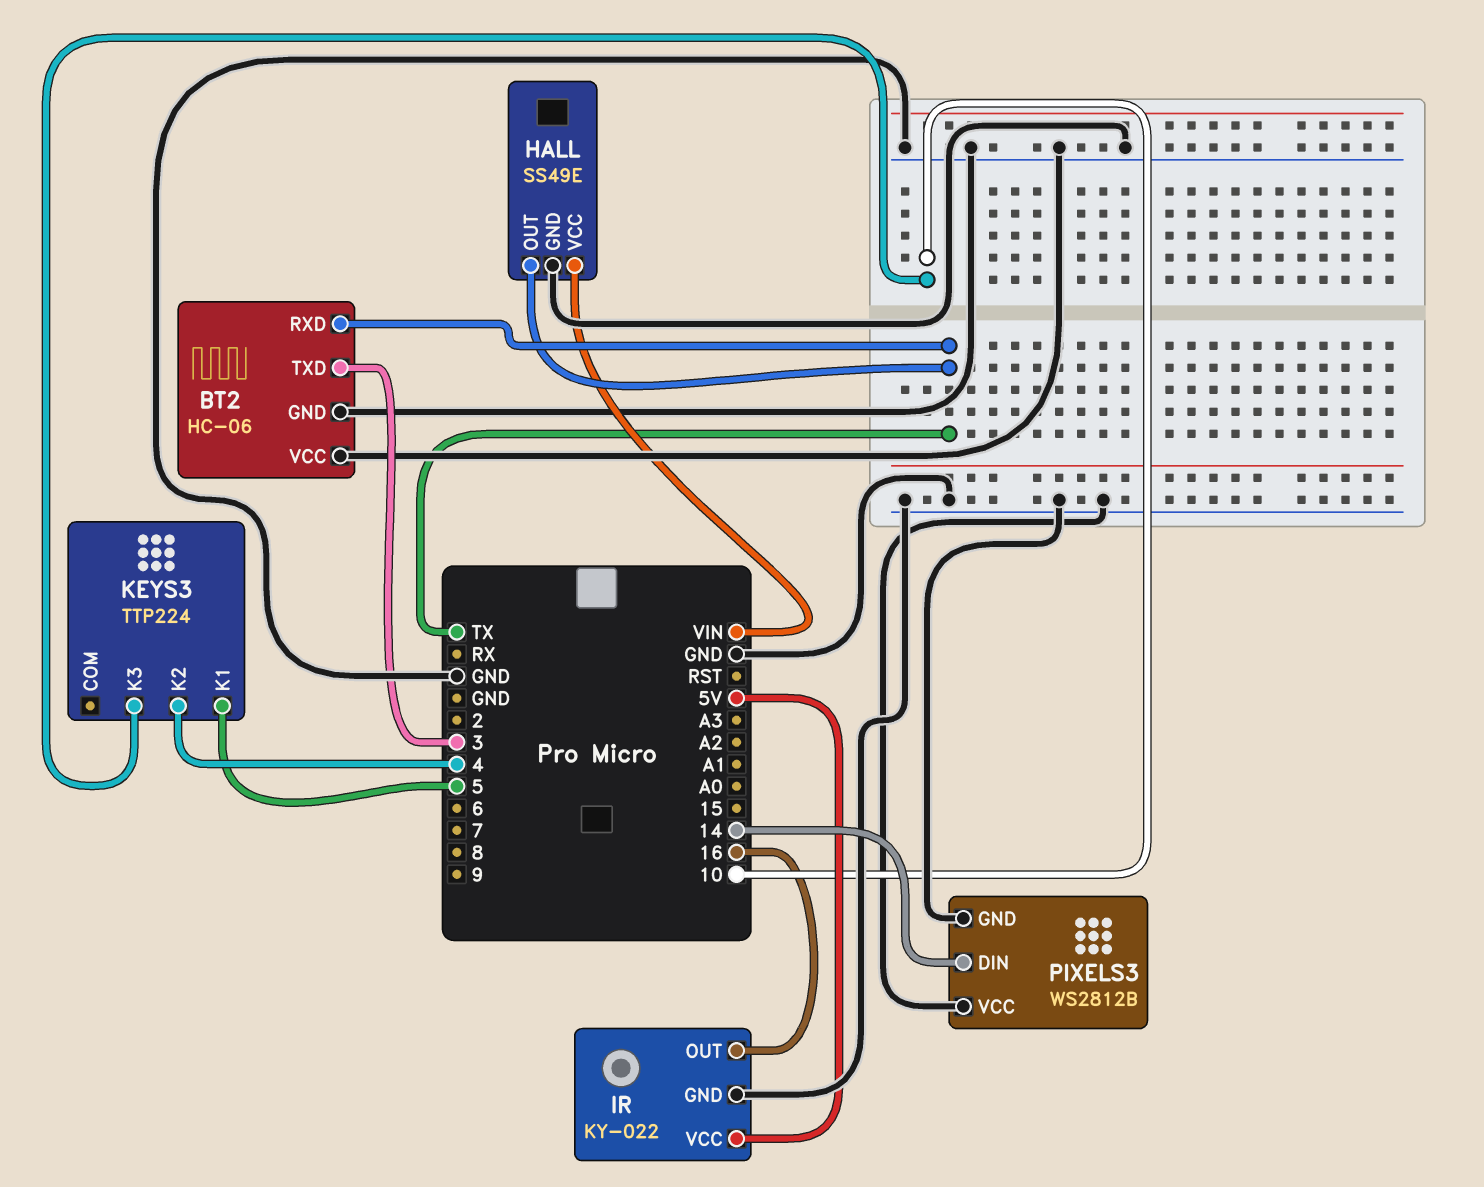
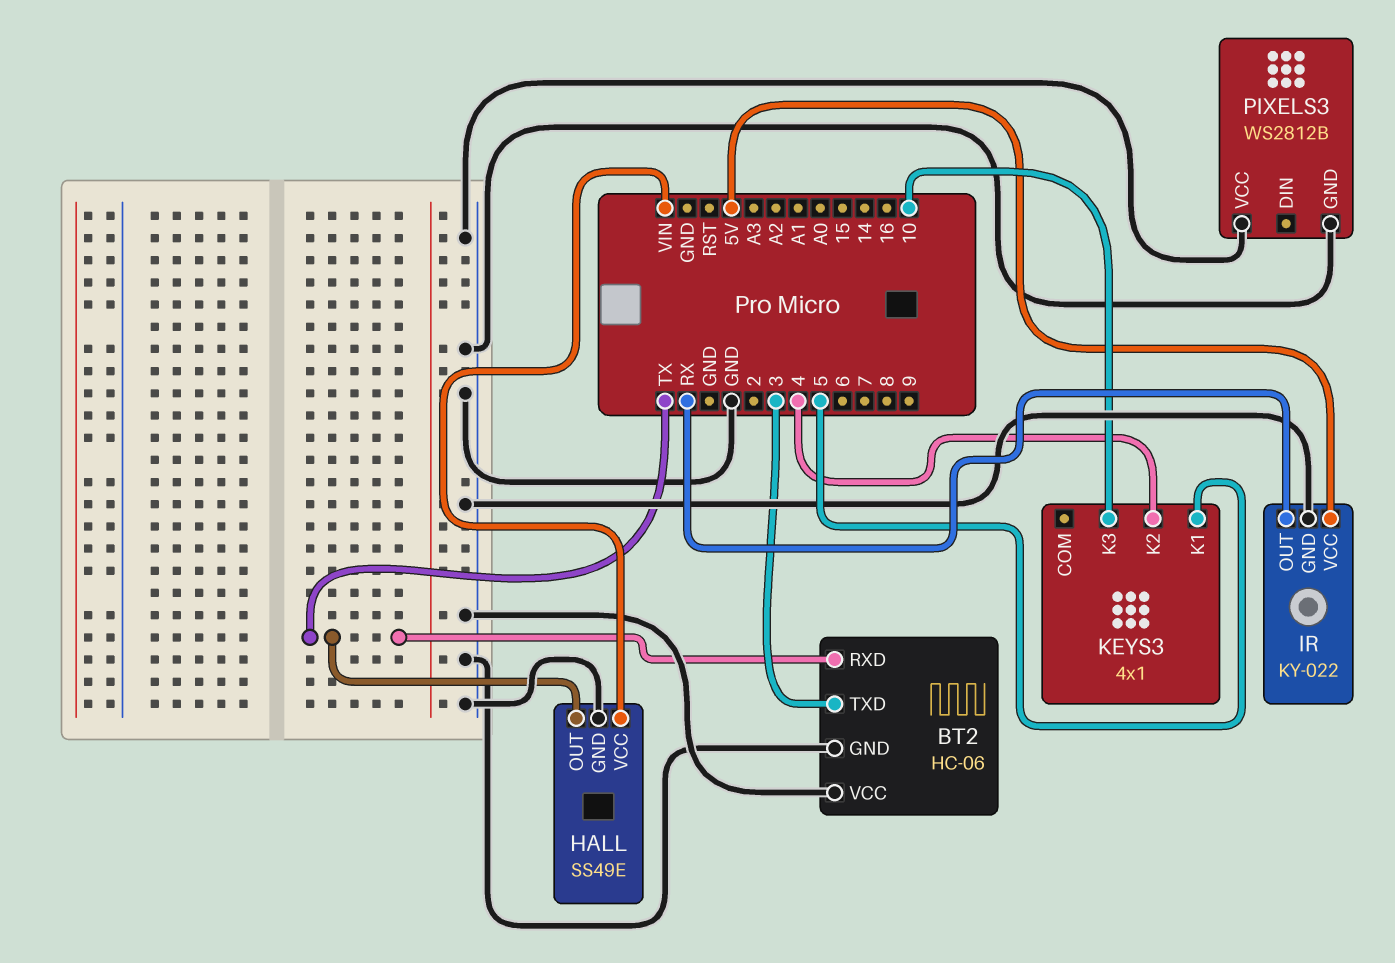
IR pin OUT: 16 -> RX
KEYS3: TTP224 -> 4x1
PIXELS3 pin DIN: 14 -> none

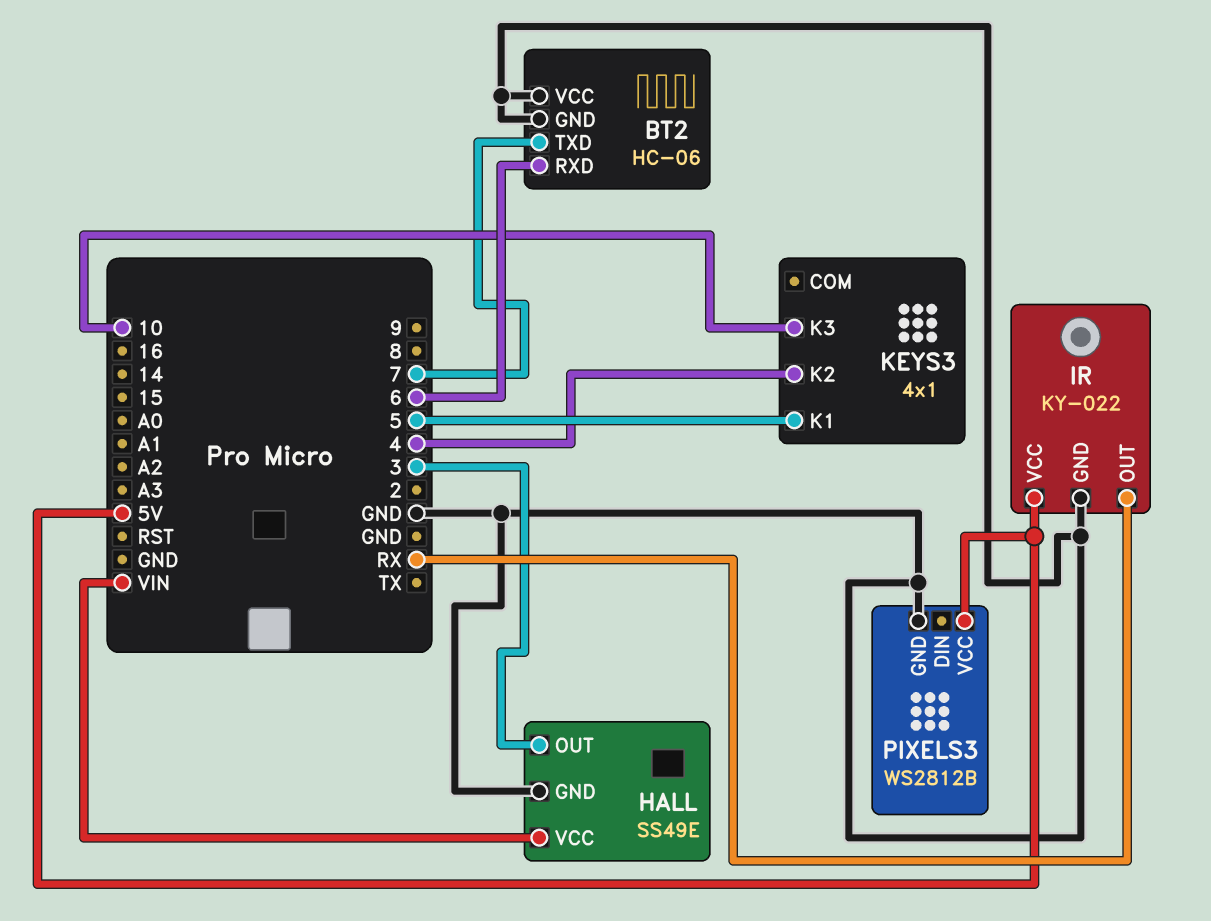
BT2 pin RXD: TX -> 6
BT2 pin TXD: 3 -> 7
HALL pin OUT: TX -> 3
PIXELS3 pin VCC: GND -> 5V

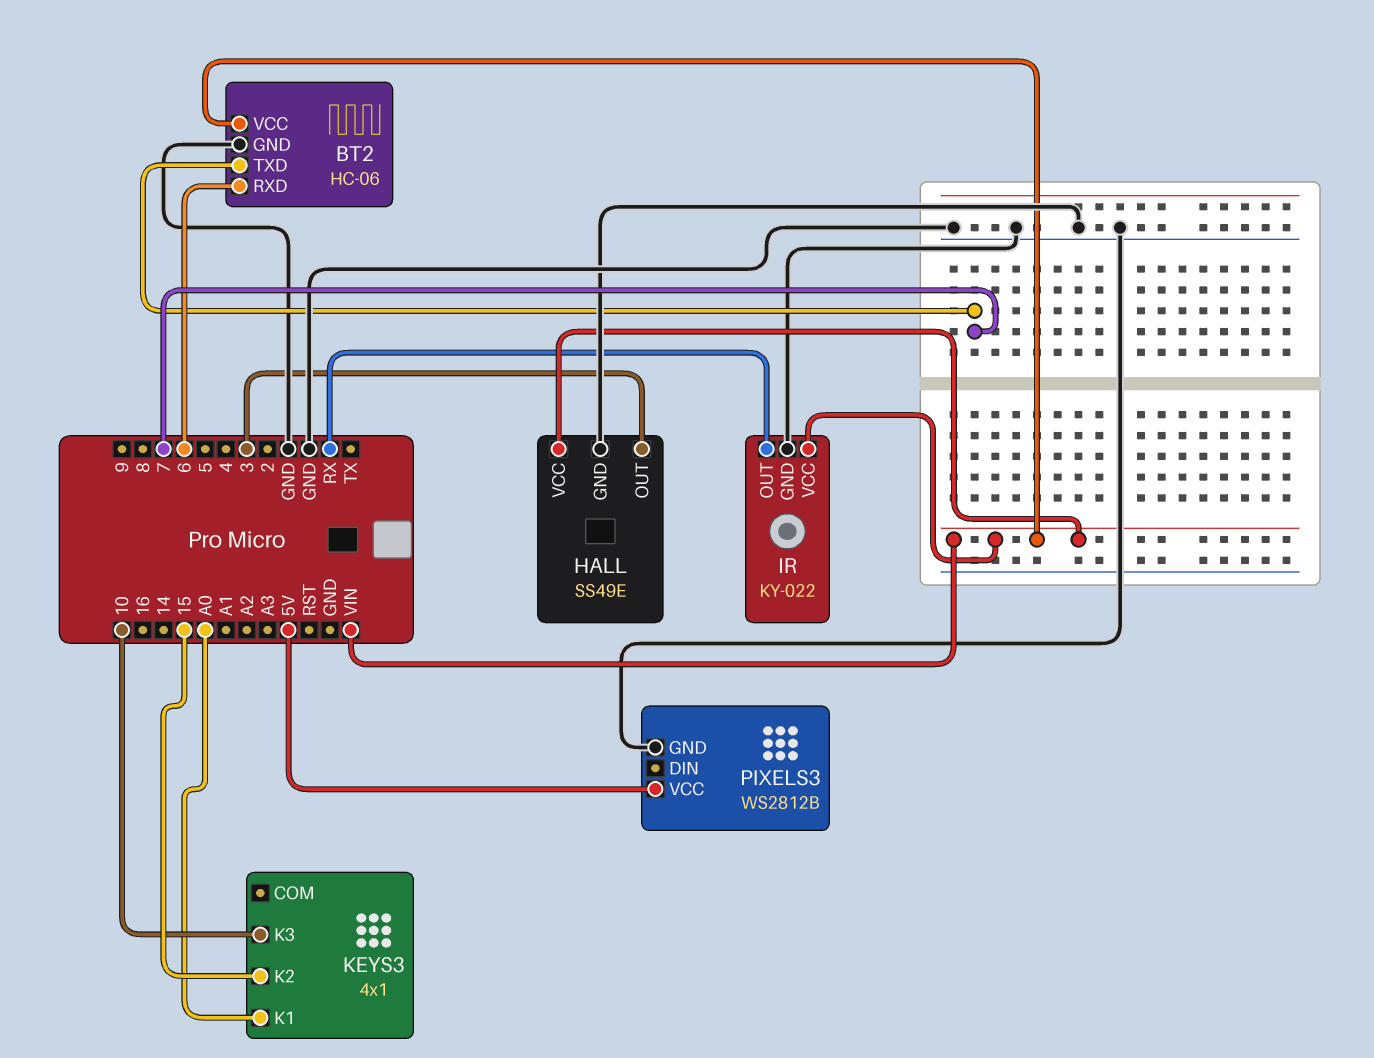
BT2 pin VCC: GND -> VIN
IR pin VCC: 5V -> VIN
KEYS3 pin K1: 5 -> A0
KEYS3 pin K2: 4 -> 15

